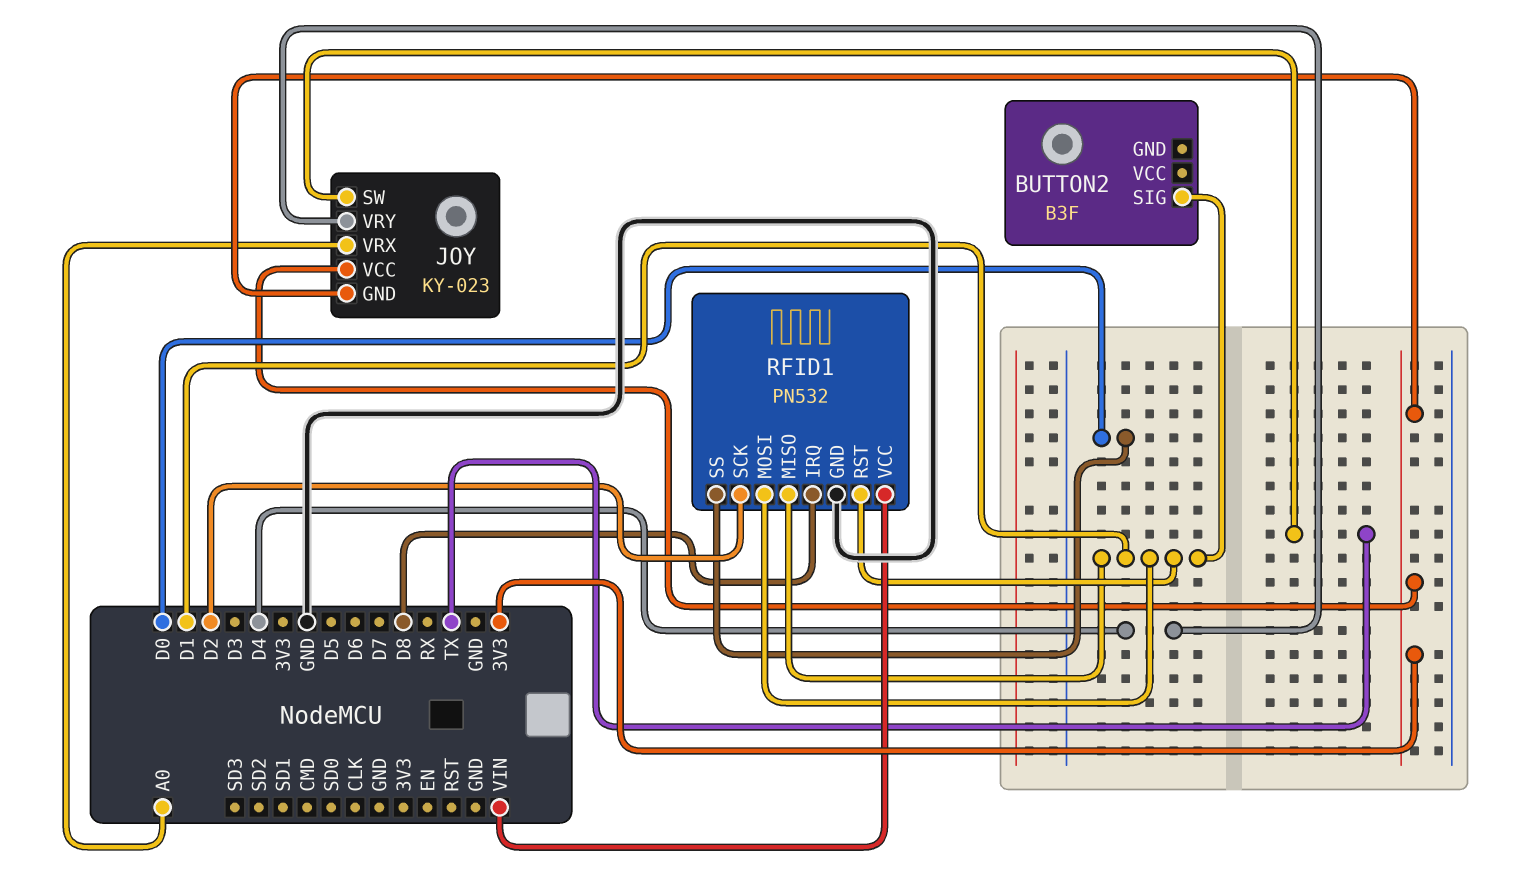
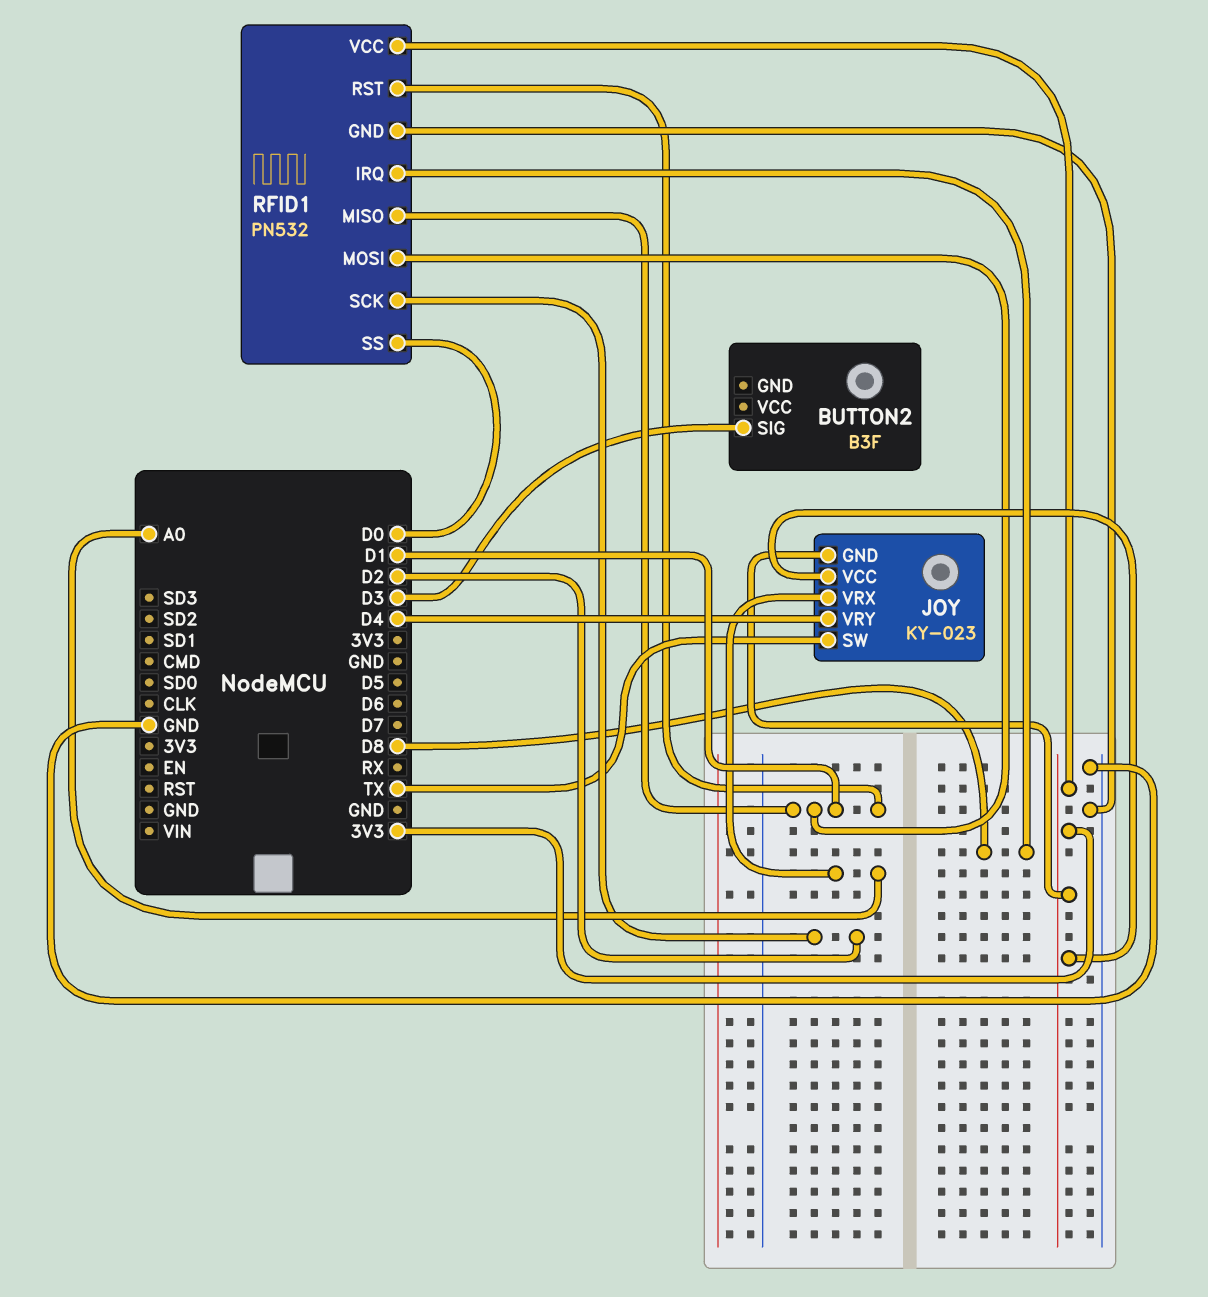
BUTTON2 pin SIG: D1 -> D3
RFID1 pin VCC: VIN -> 3V3

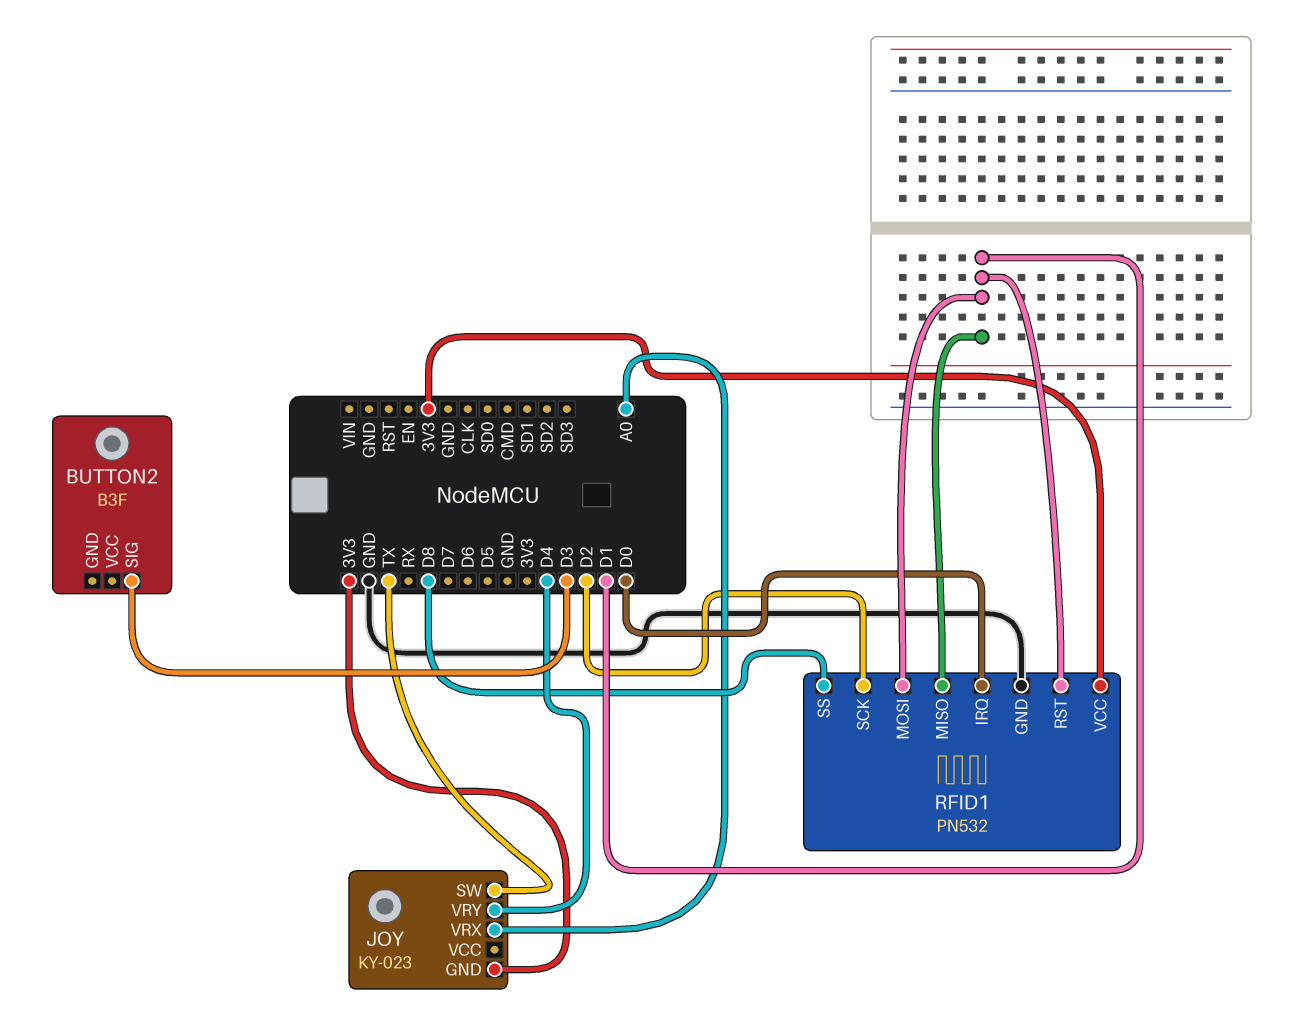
JOY pin VCC: 3V3 -> none
RFID1 pin IRQ: D8 -> D0
RFID1 pin SS: D0 -> D8

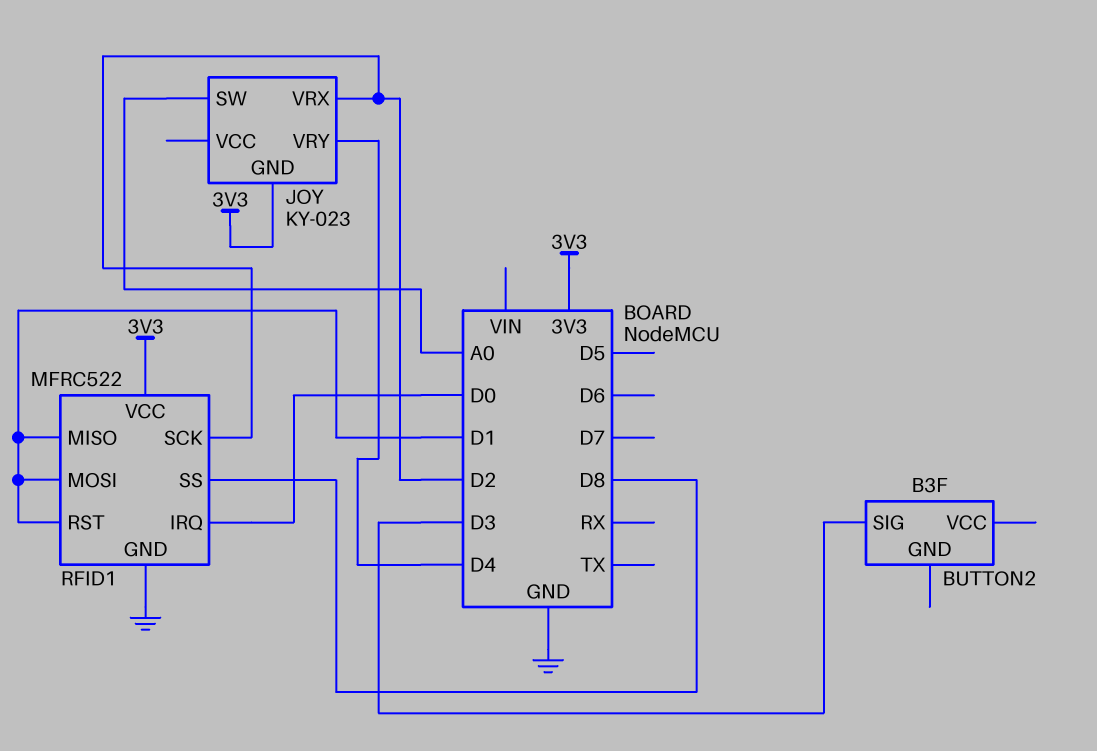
JOY pin SW: TX -> A0
JOY pin VRX: A0 -> D2
RFID1: PN532 -> MFRC522

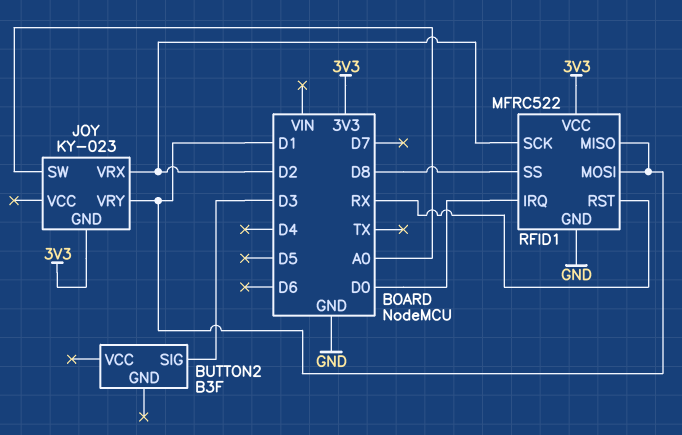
JOY pin VRY: D4 -> D1
RFID1 pin RST: D1 -> RX

